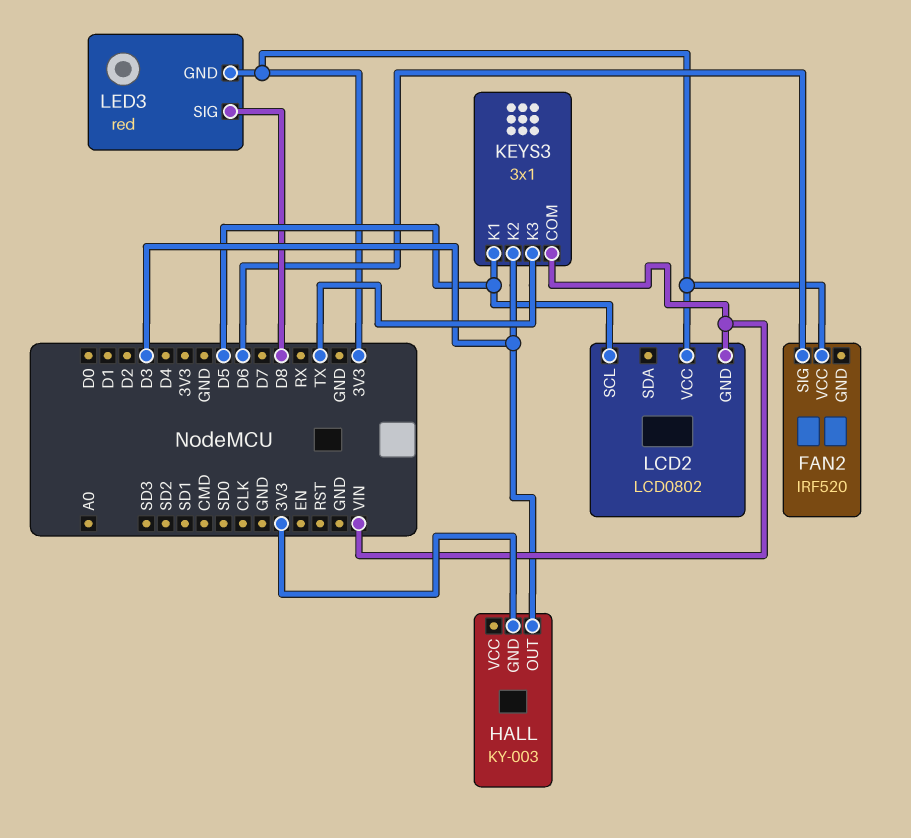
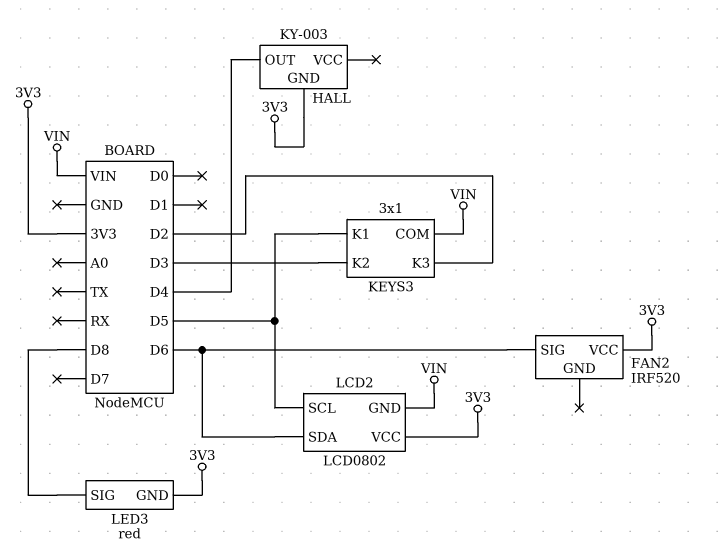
HALL pin OUT: D3 -> D4
KEYS3 pin K3: TX -> D2
LCD2 pin SDA: none -> D6

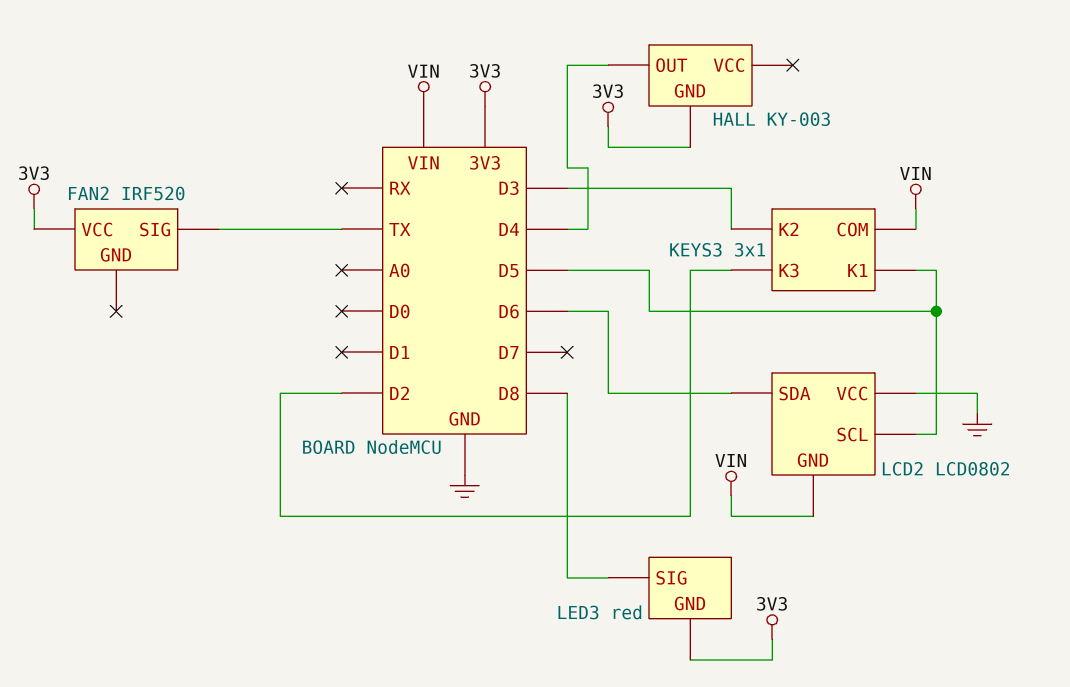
FAN2 pin SIG: D6 -> TX
LCD2 pin VCC: 3V3 -> GND

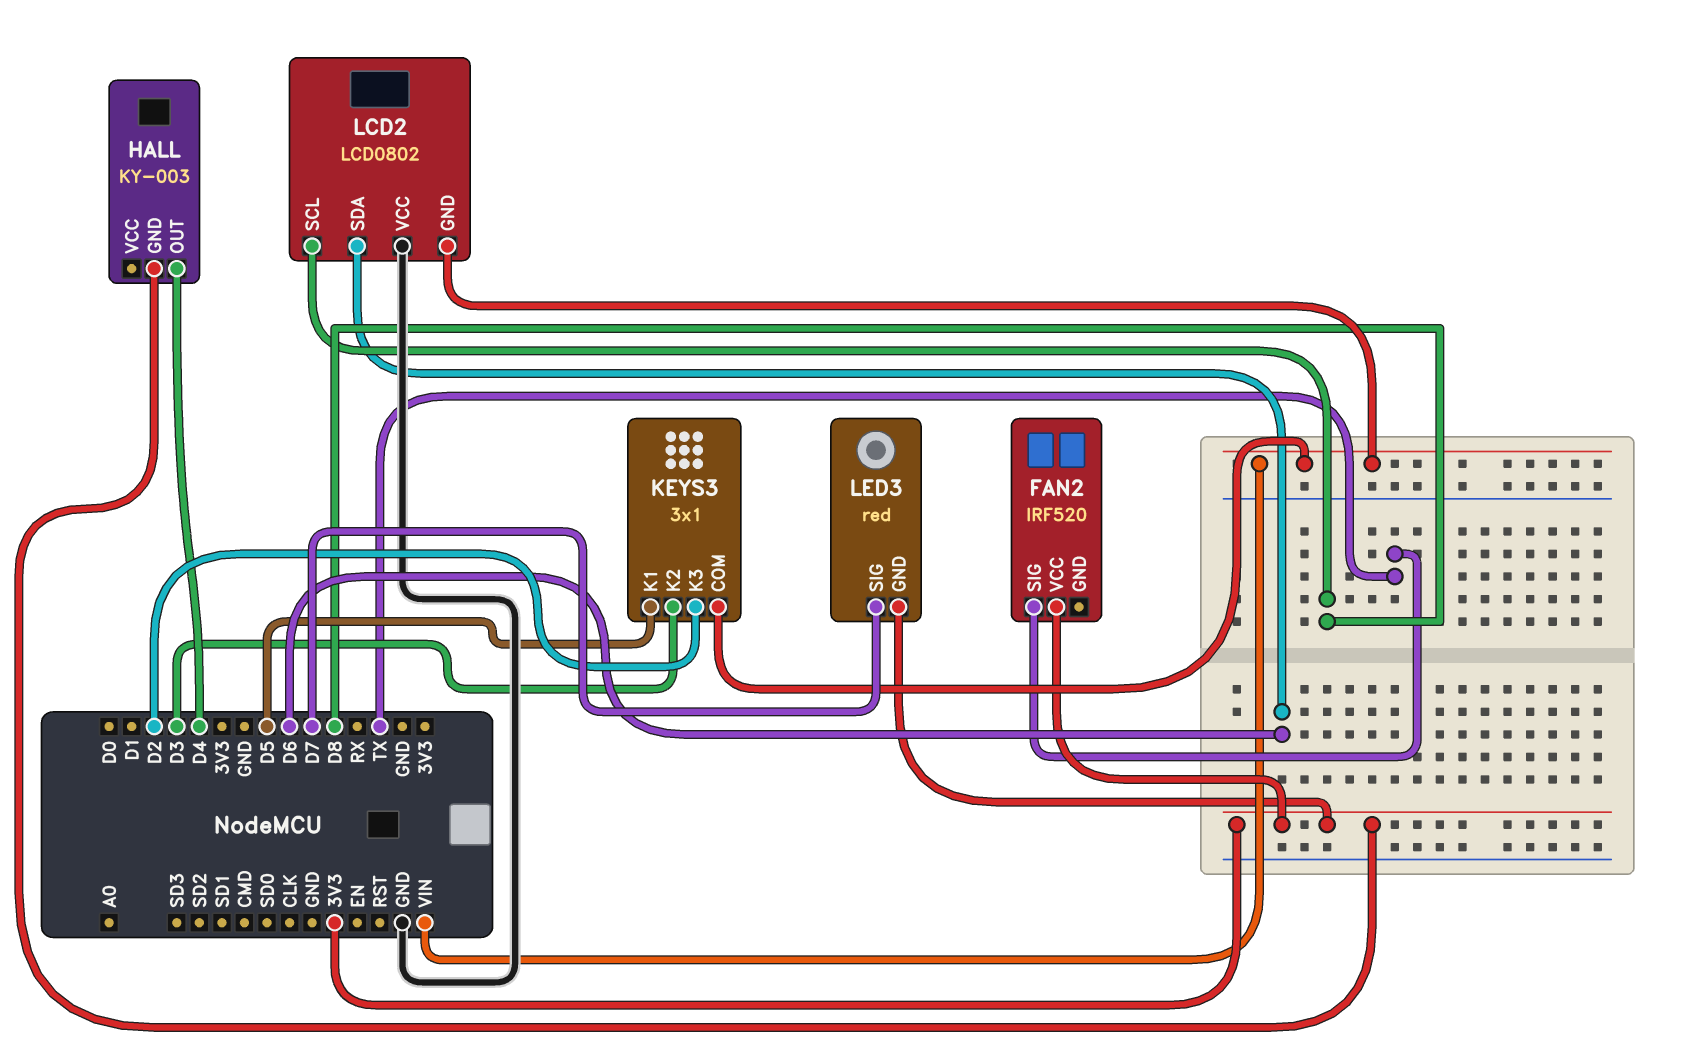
LCD2 pin SCL: D5 -> D8
LED3 pin SIG: D8 -> D7

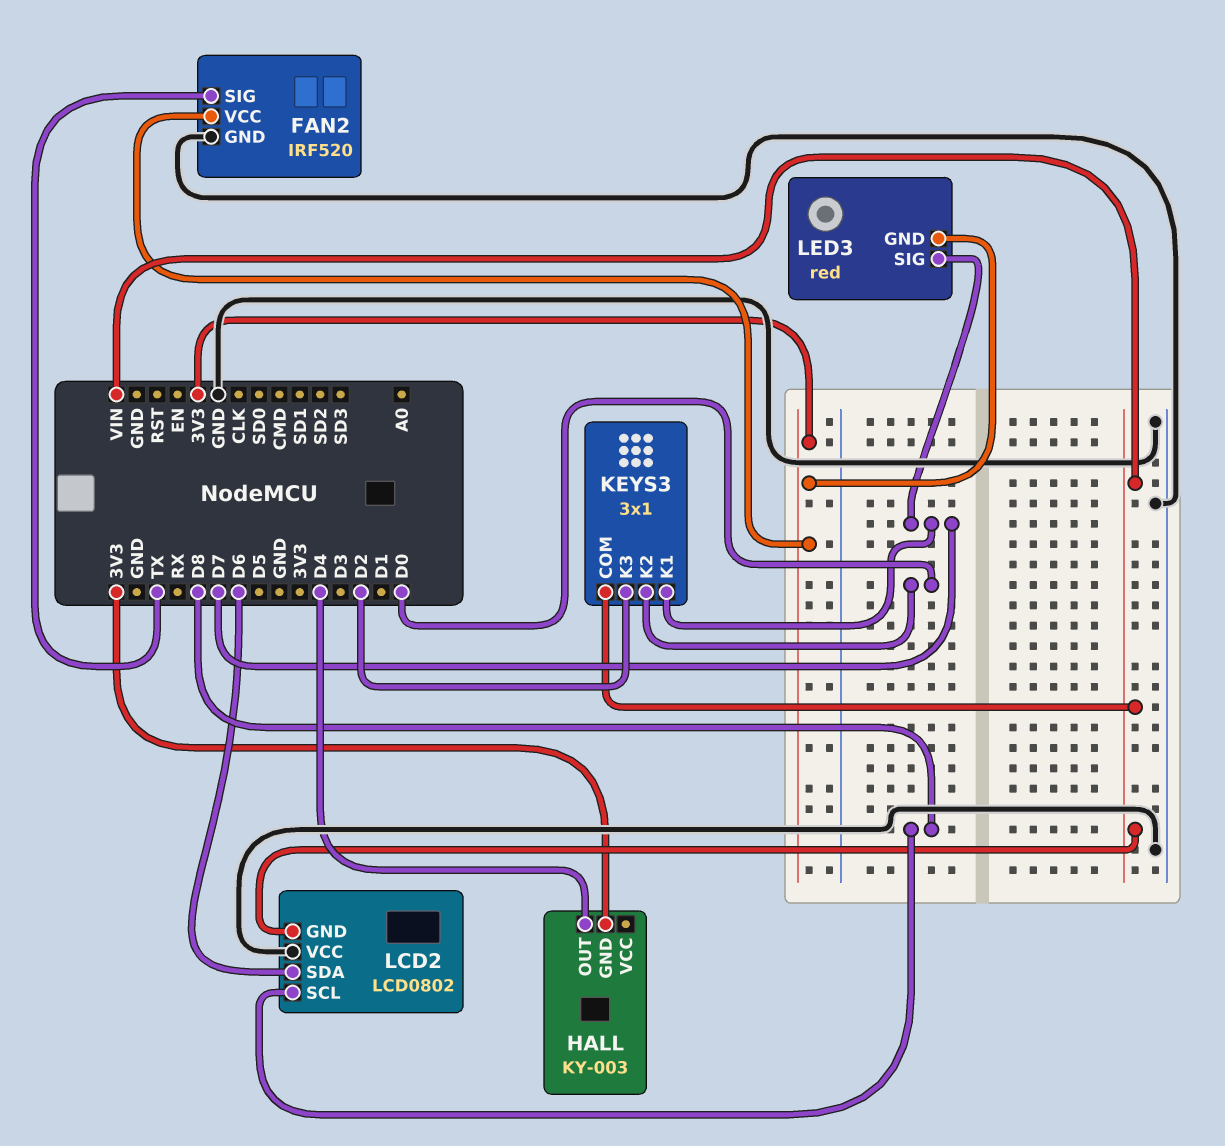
FAN2 pin GND: none -> GND
KEYS3 pin K1: D5 -> D7
KEYS3 pin K2: D3 -> D0

